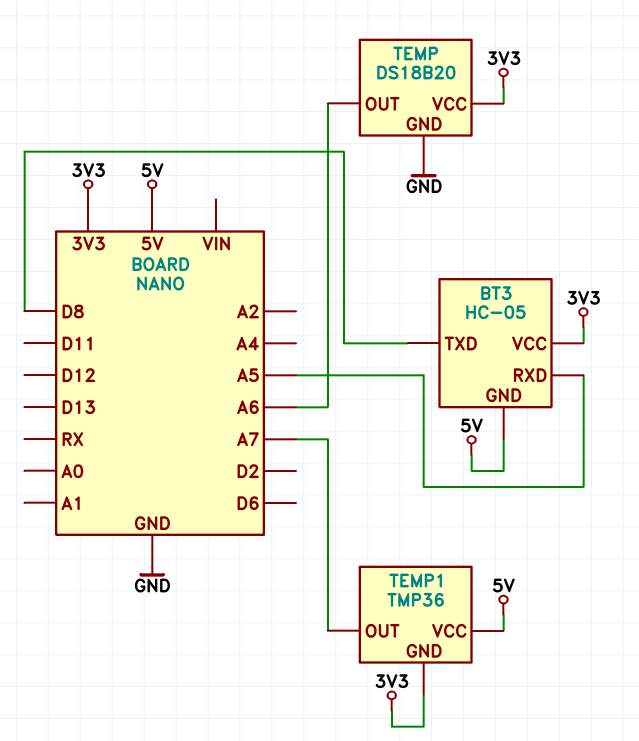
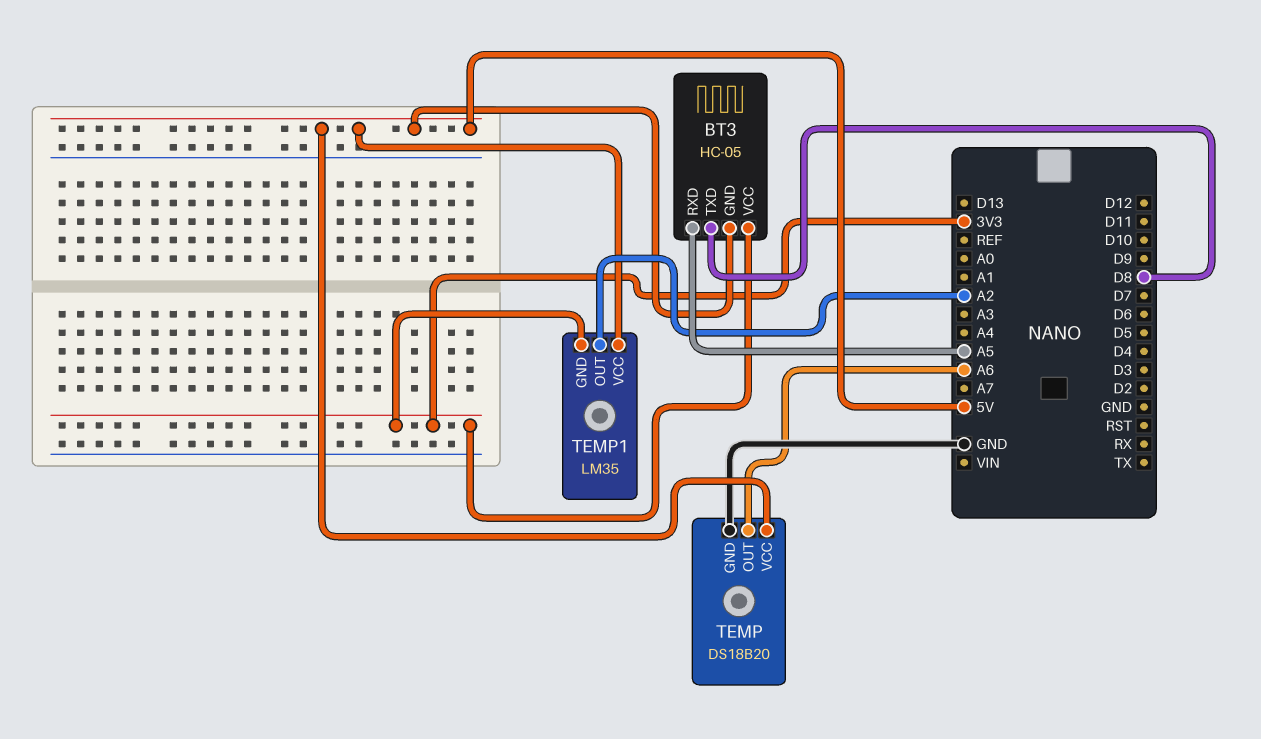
TEMP pin VCC: 3V3 -> 5V
TEMP1: TMP36 -> LM35
TEMP1 pin OUT: A7 -> A2

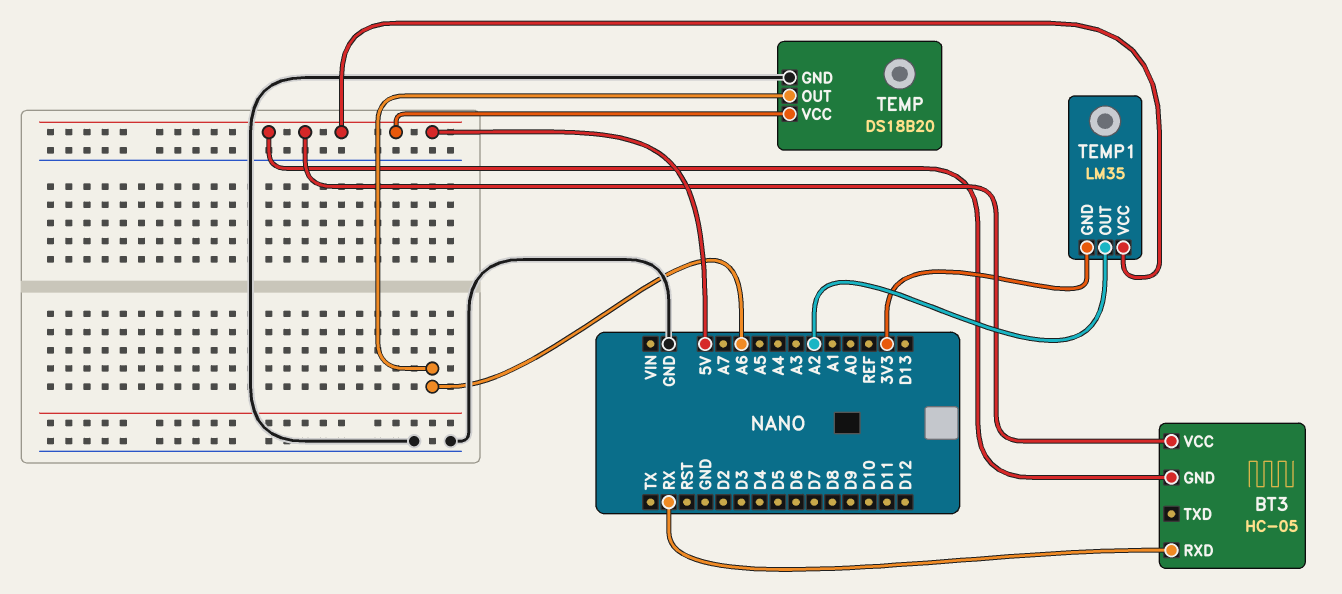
BT3 pin RXD: A5 -> RX
BT3 pin TXD: D8 -> none
BT3 pin VCC: 3V3 -> 5V

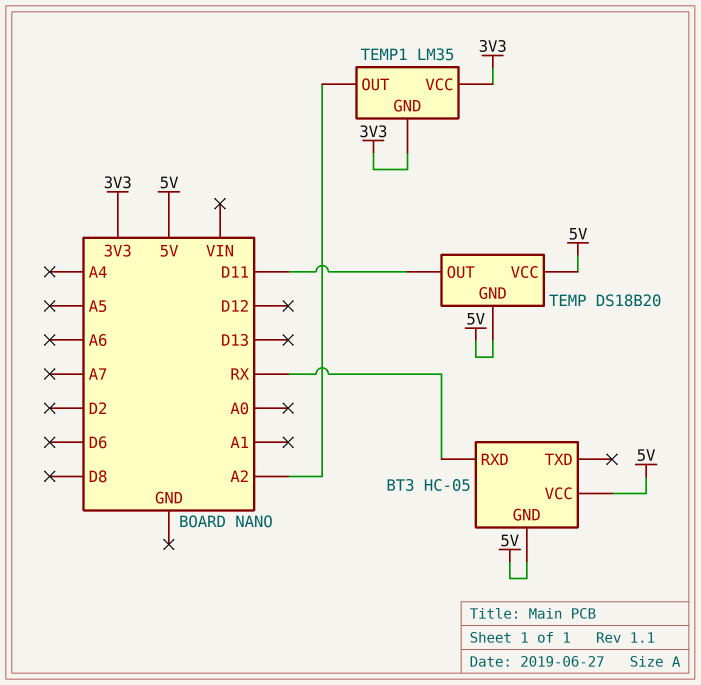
TEMP pin GND: GND -> 5V
TEMP pin OUT: A6 -> D11
TEMP1 pin VCC: 5V -> 3V3

